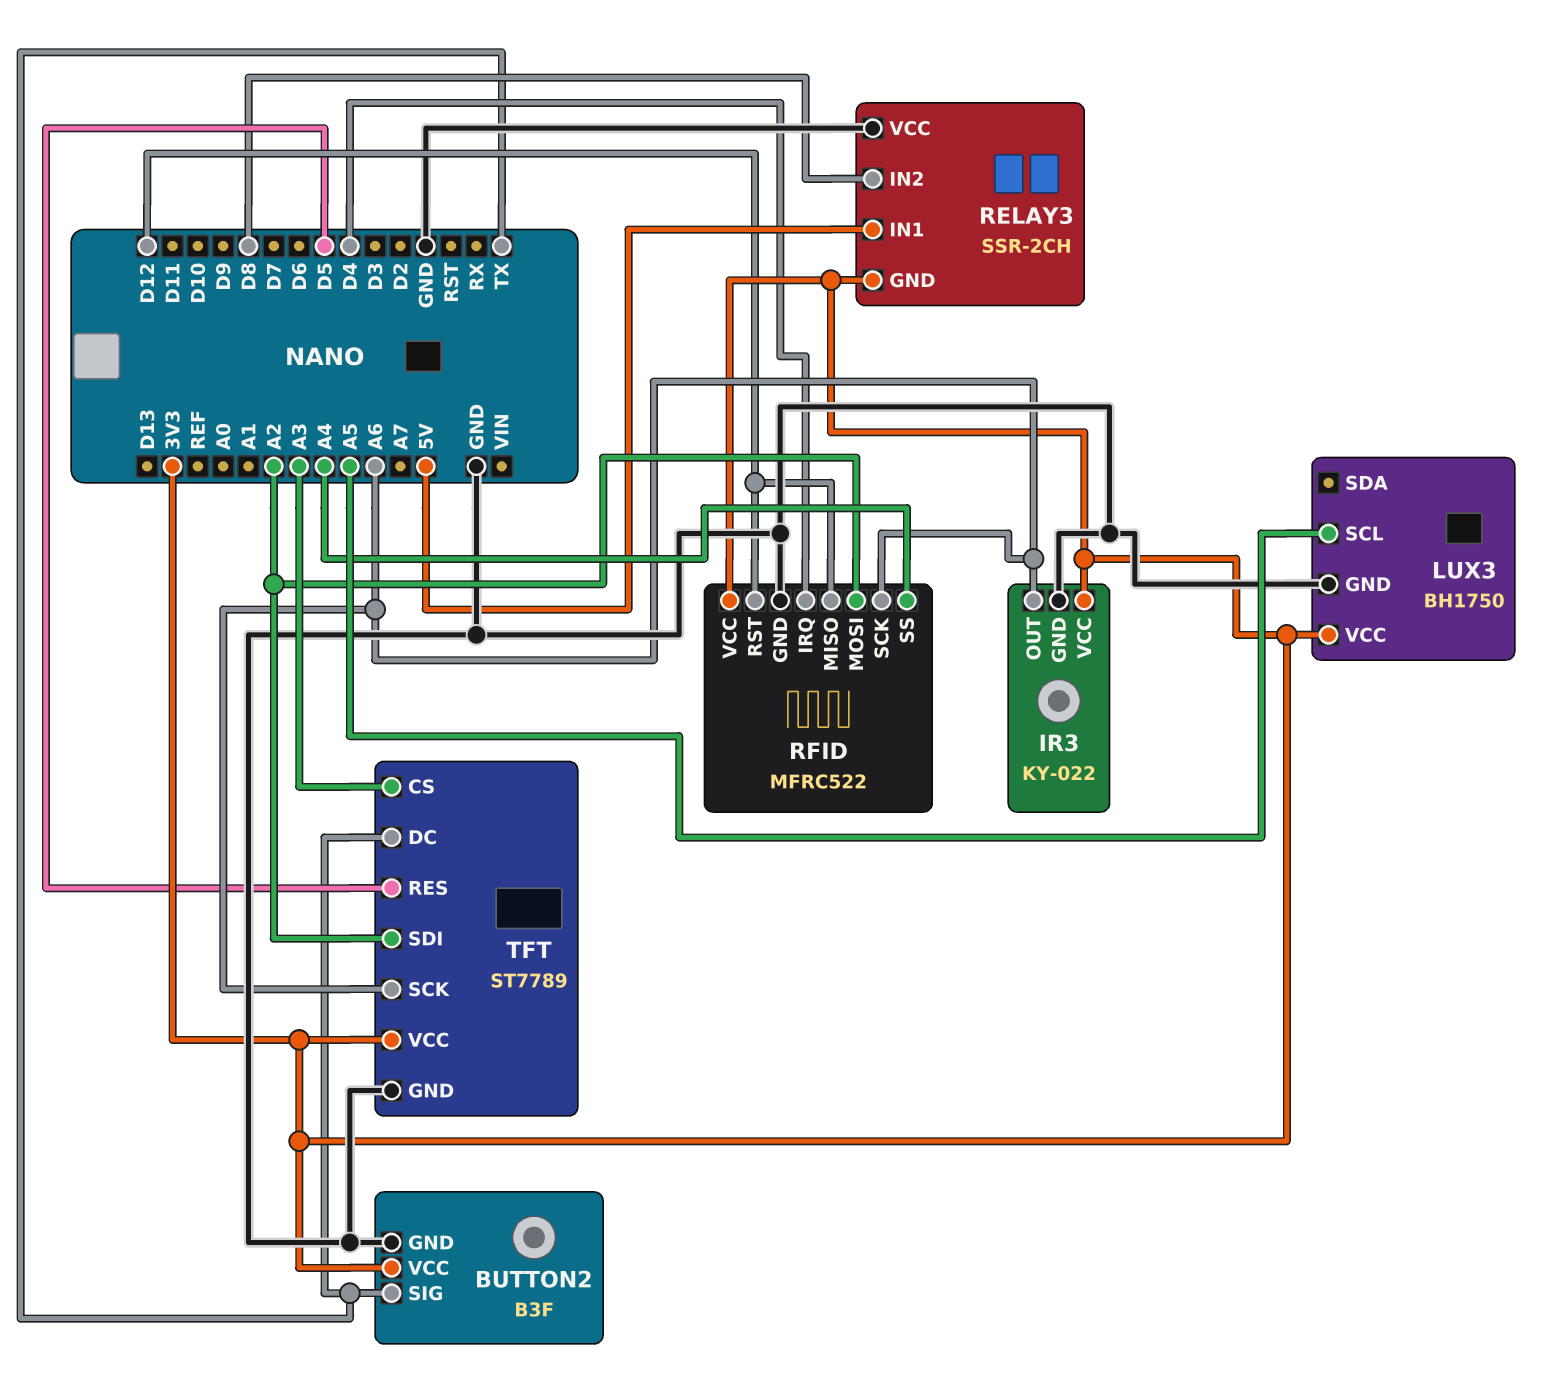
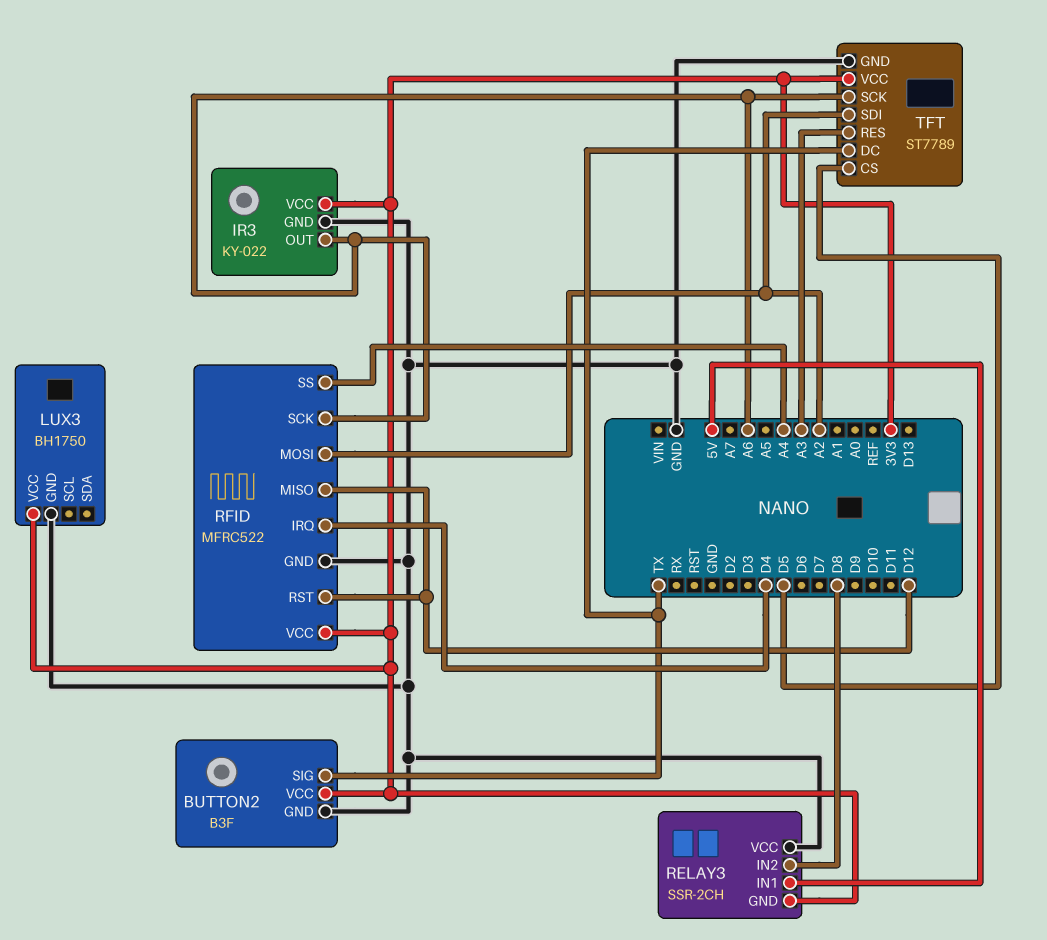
LUX3 pin SCL: A5 -> none
TFT pin CS: A3 -> D5
TFT pin RES: D5 -> A3

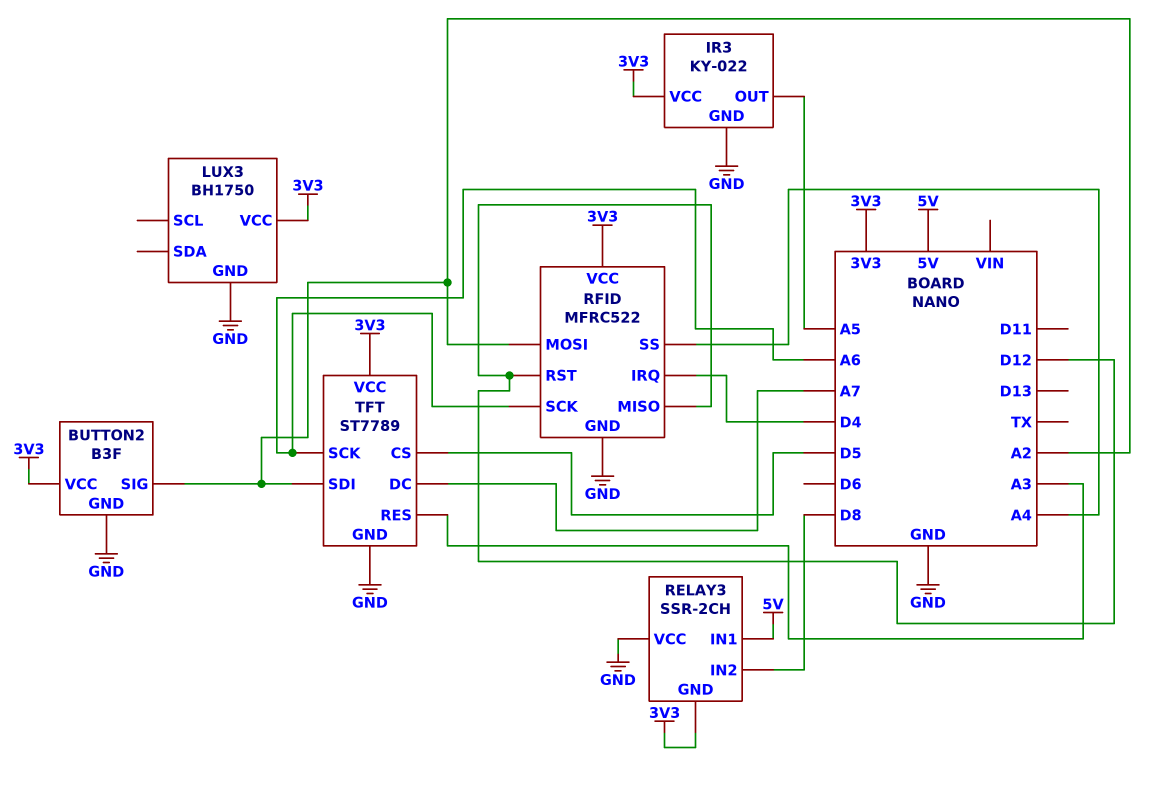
BUTTON2 pin SIG: TX -> A2
IR3 pin OUT: A6 -> A5
TFT pin DC: TX -> A7

